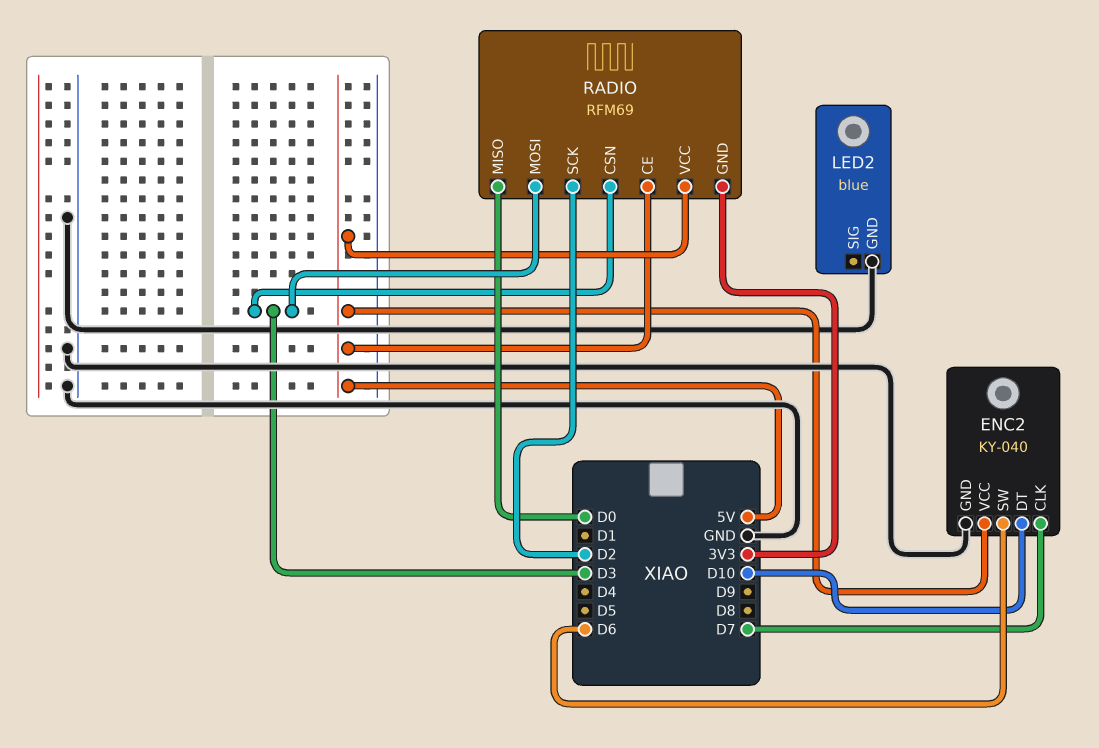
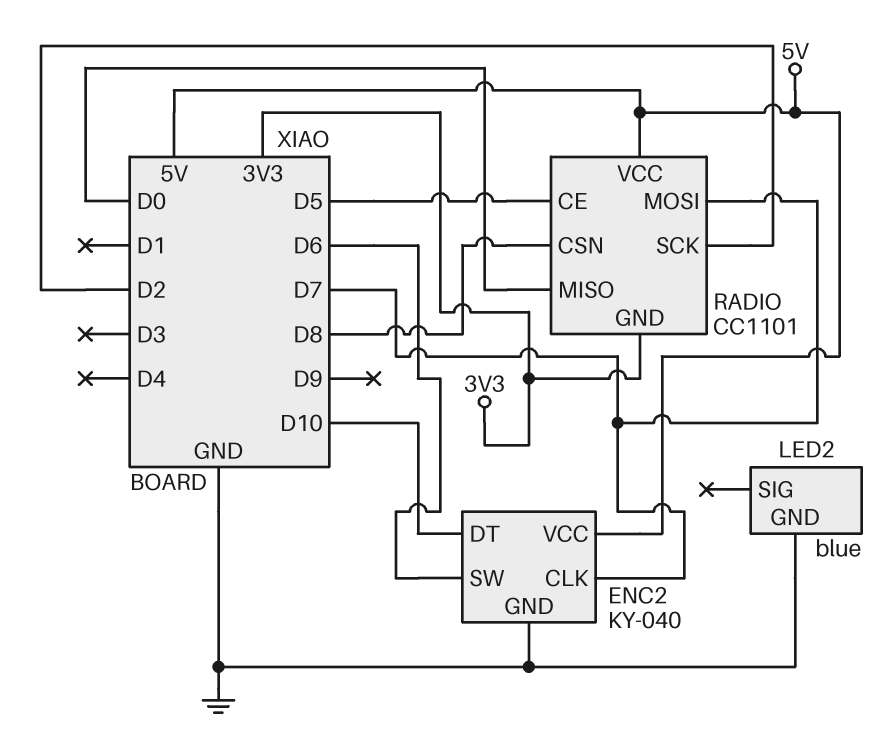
RADIO: RFM69 -> CC1101
RADIO pin CE: 5V -> D5
RADIO pin CSN: D3 -> D8
RADIO pin MOSI: D3 -> D7

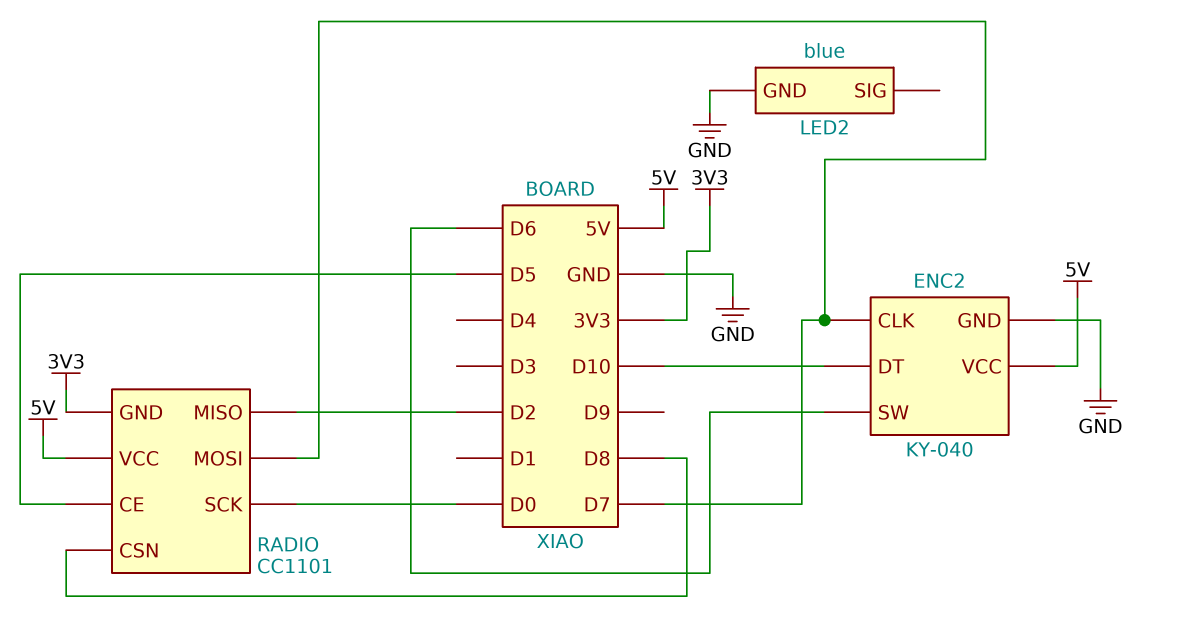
RADIO pin MISO: D0 -> D2
RADIO pin SCK: D2 -> D0

